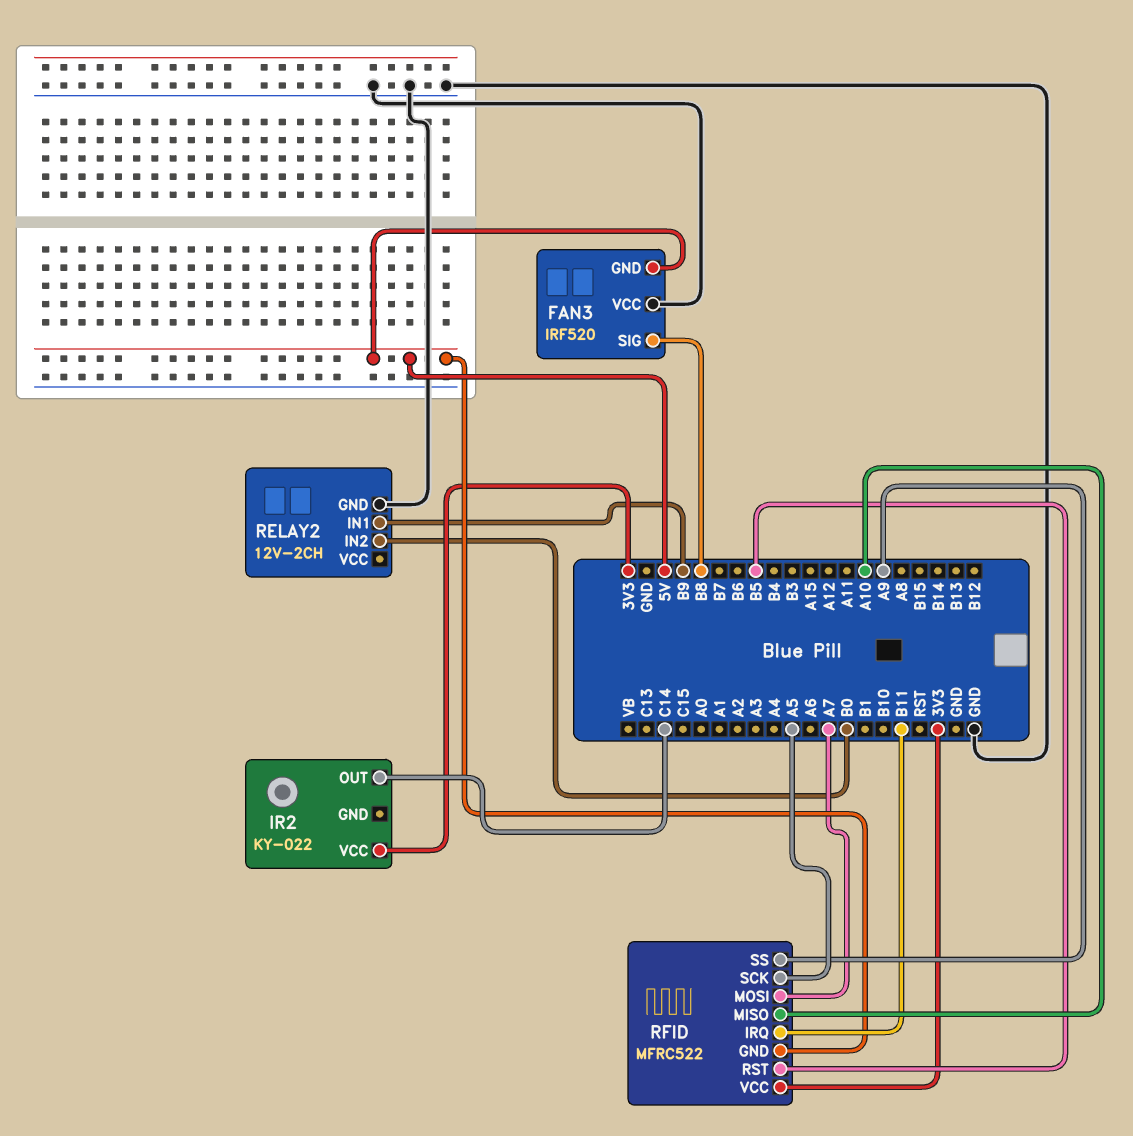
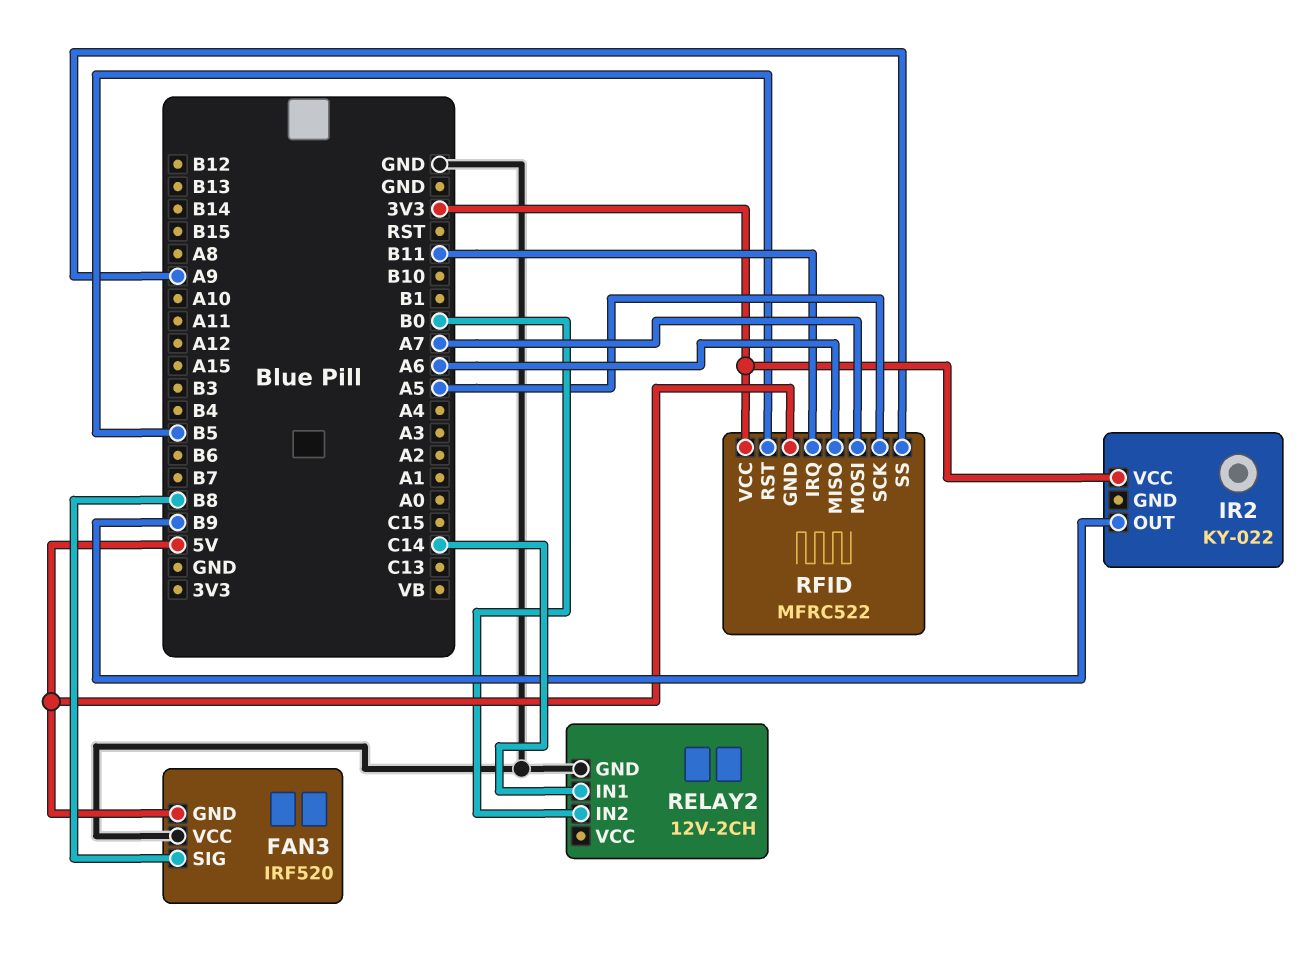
IR2 pin OUT: C14 -> B9
RELAY2 pin IN1: B9 -> C14
RFID pin MISO: A10 -> A6

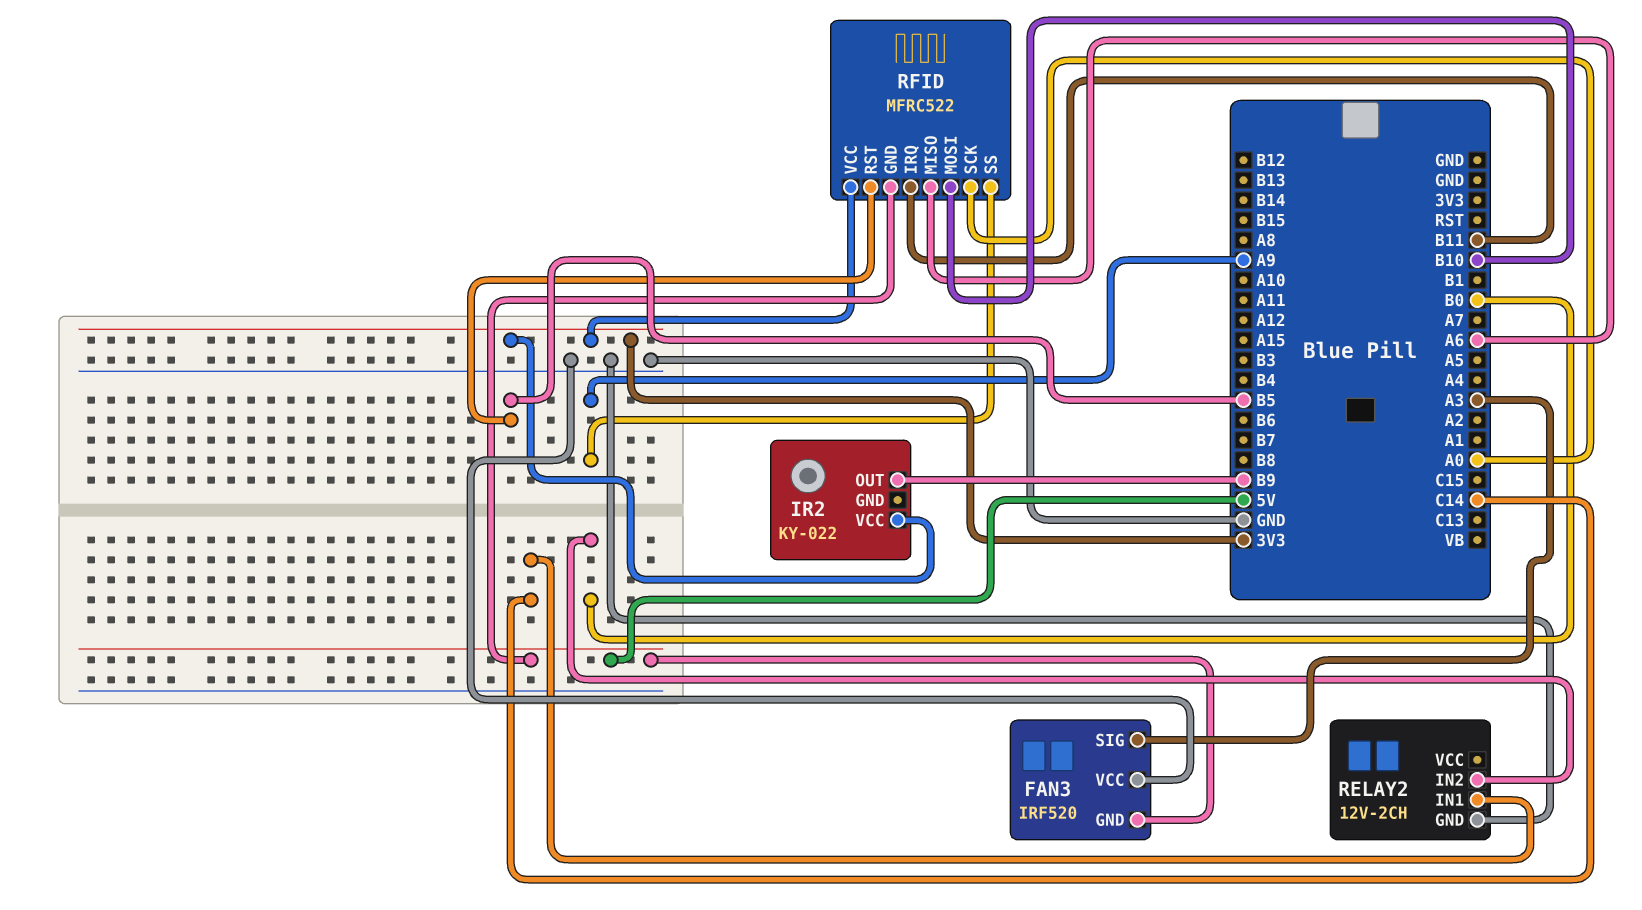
FAN3 pin SIG: B8 -> A3
RFID pin MOSI: A7 -> B10
RFID pin SCK: A5 -> A0

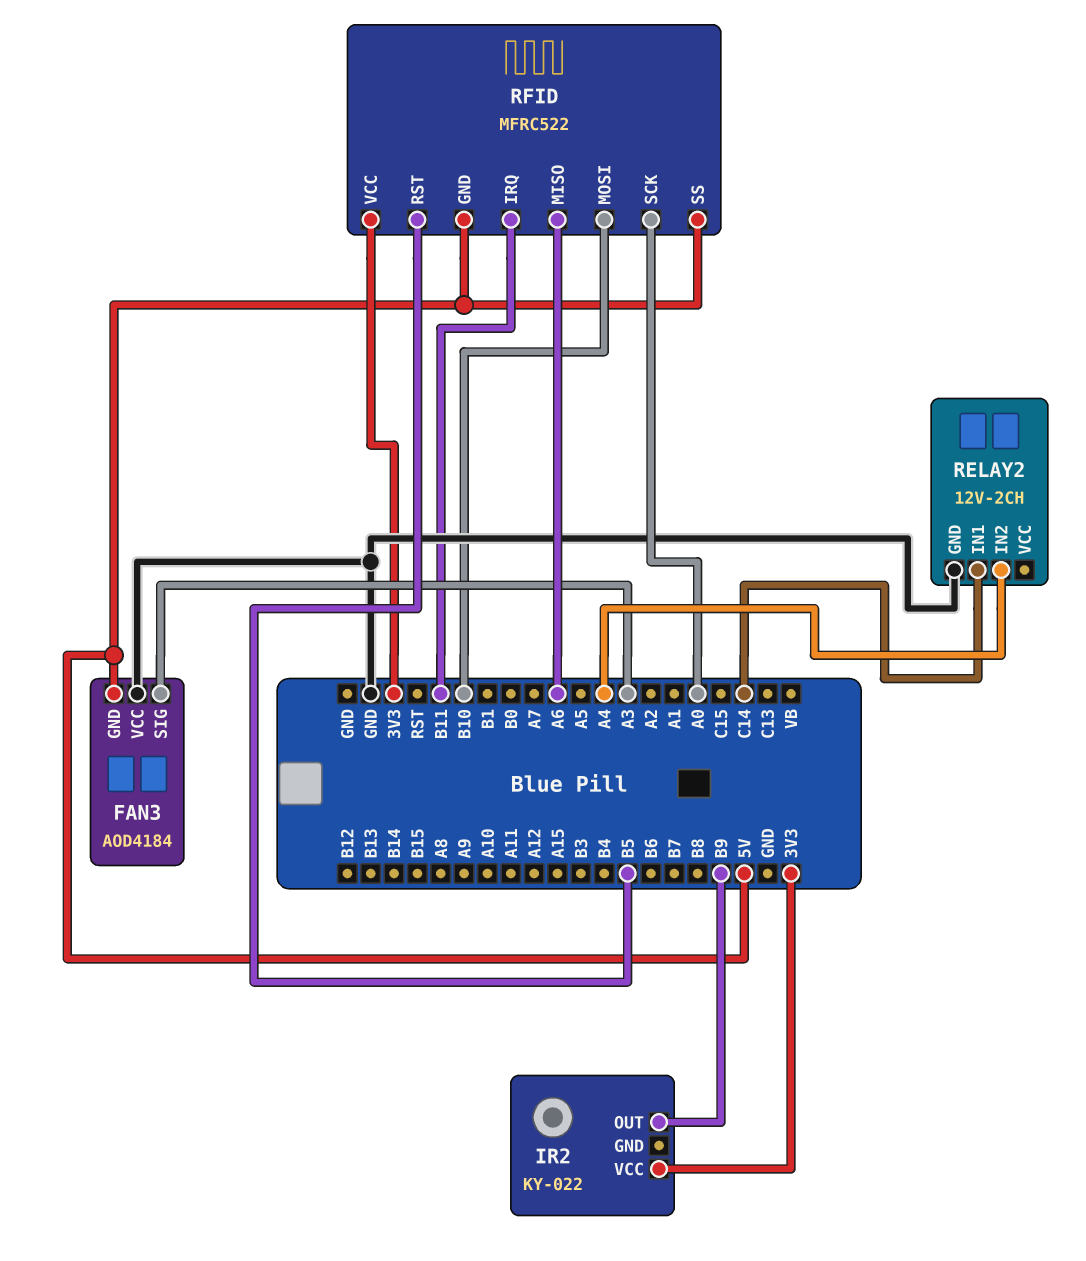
FAN3: IRF520 -> AOD4184
RELAY2 pin IN2: B0 -> A4
RFID pin SS: A9 -> 5V

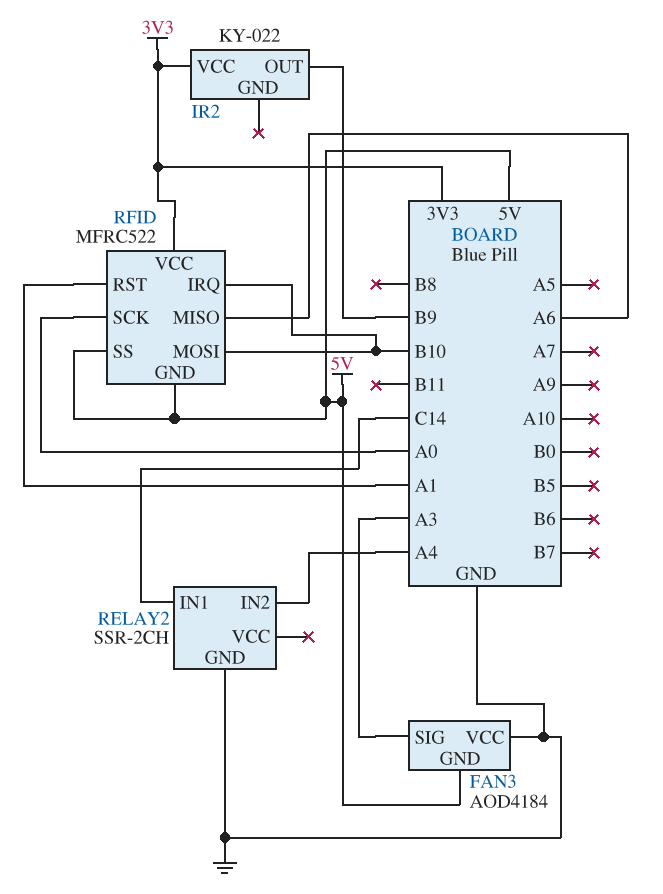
RELAY2: 12V-2CH -> SSR-2CH
RFID pin IRQ: B11 -> B10
RFID pin RST: B5 -> A1

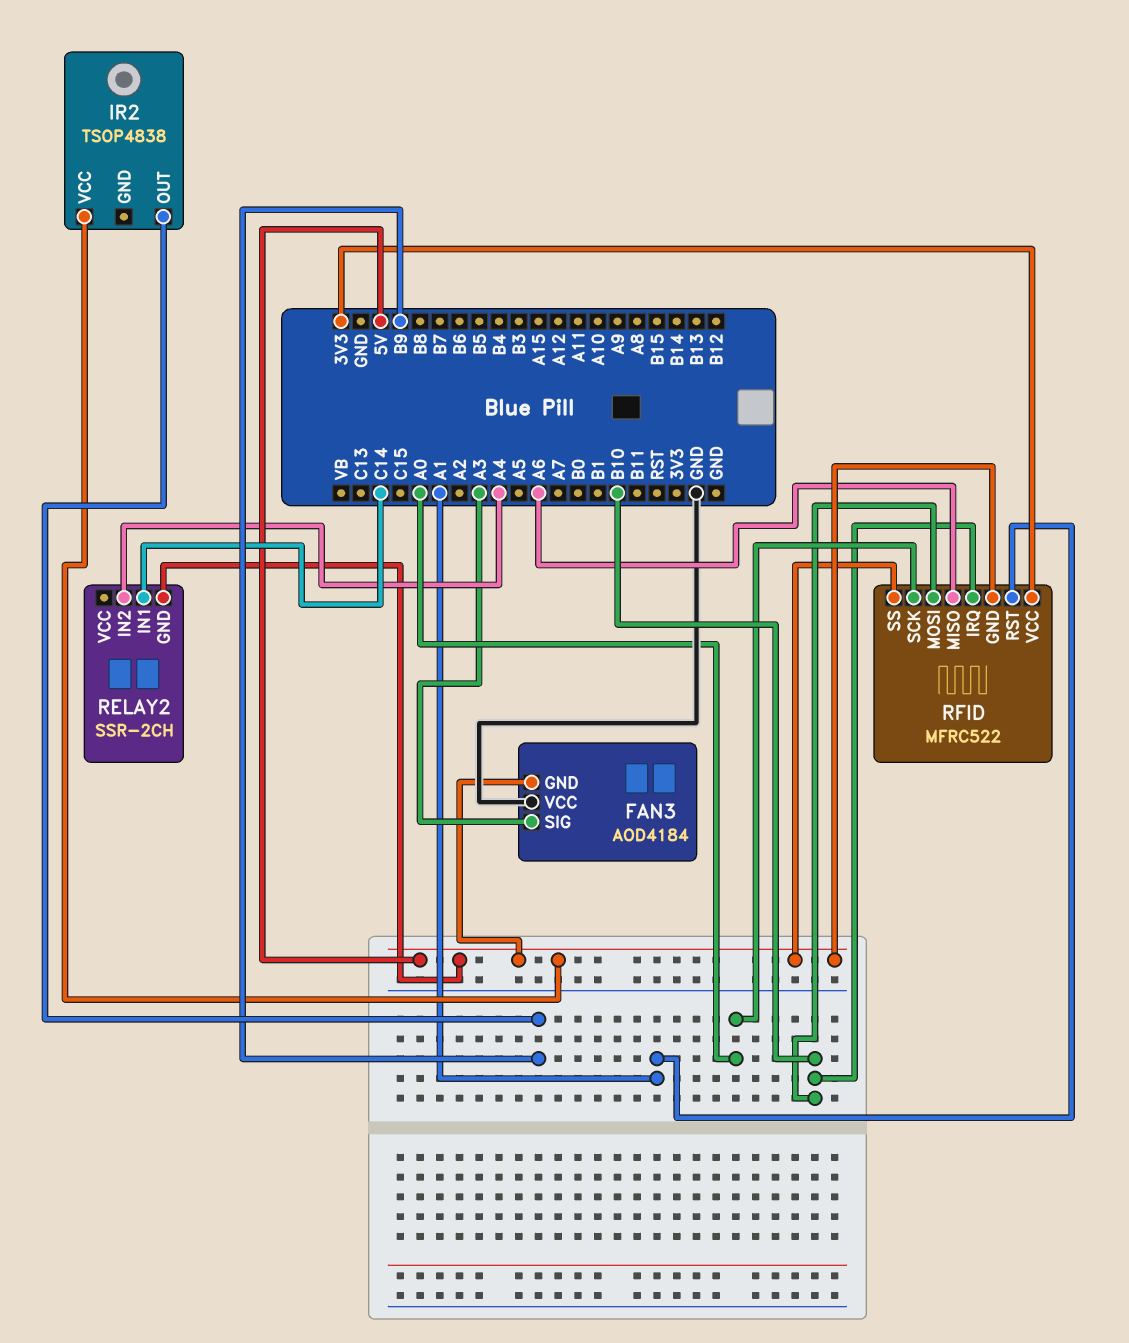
IR2: KY-022 -> TSOP4838
IR2 pin VCC: 3V3 -> 5V
RELAY2 pin GND: GND -> 5V

